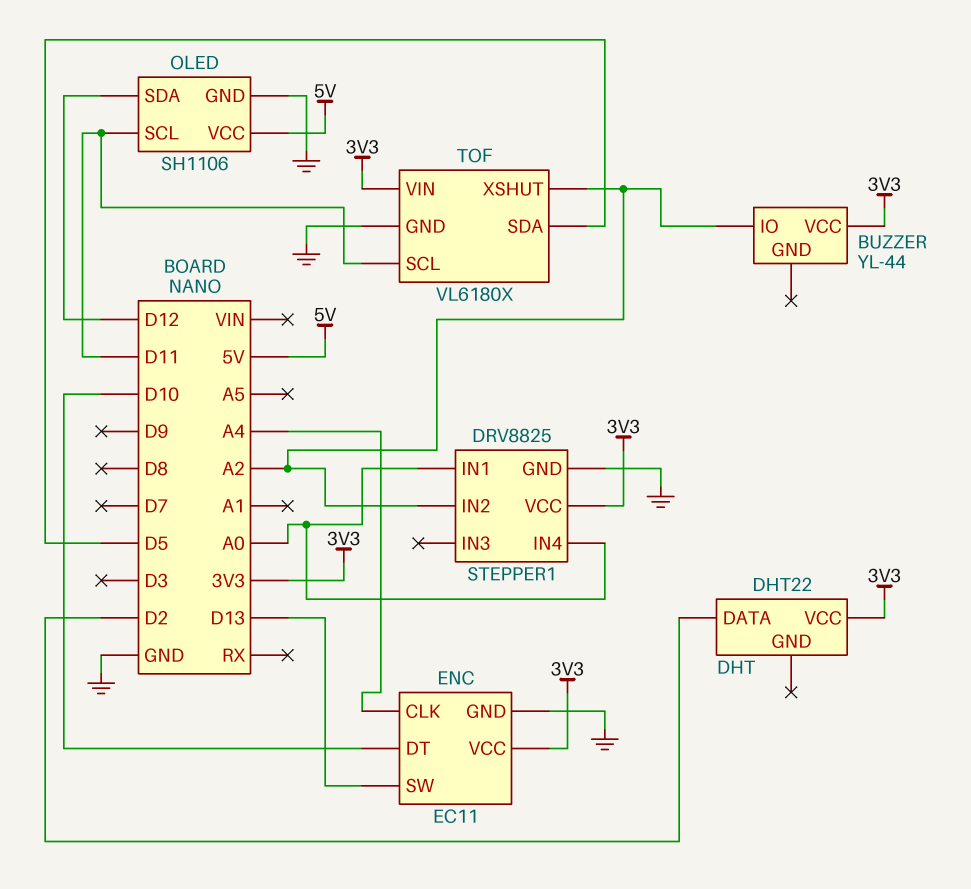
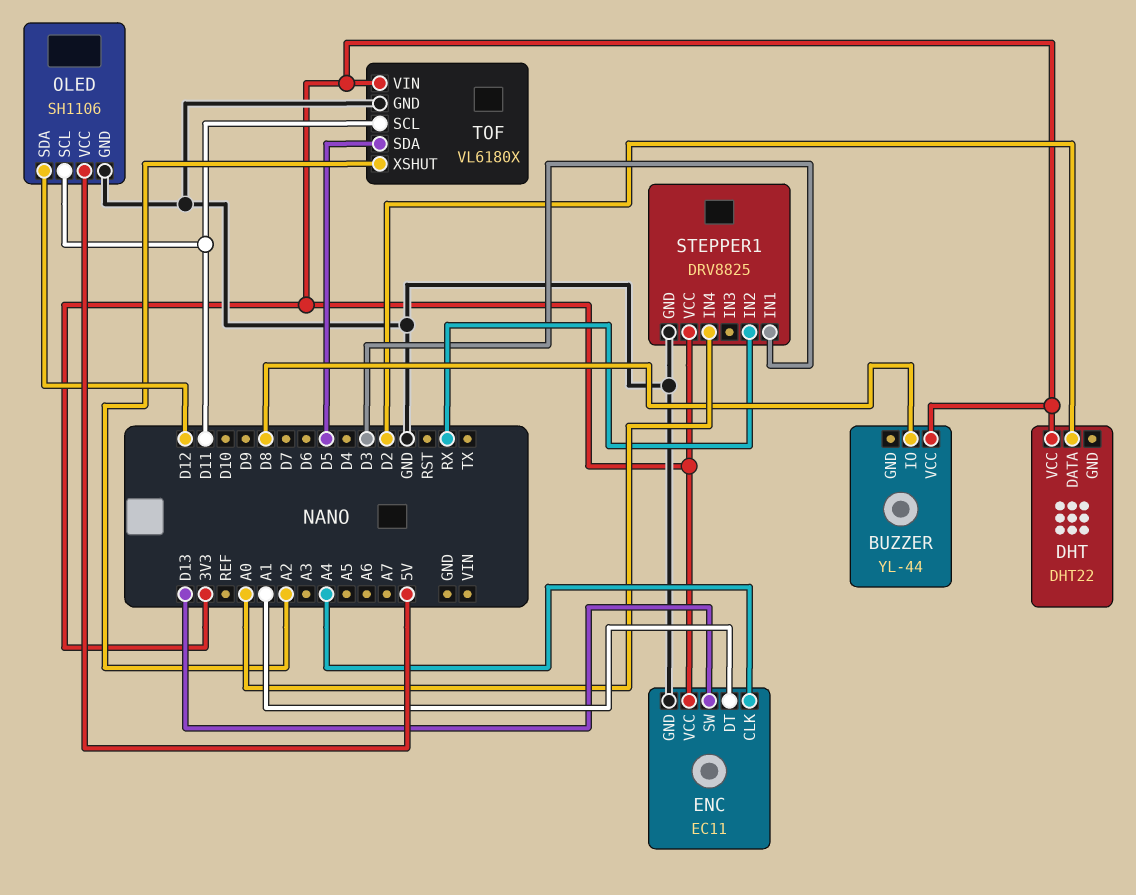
BUZZER pin IO: A2 -> D8
ENC pin DT: D10 -> A1
STEPPER1 pin IN1: A0 -> D3
STEPPER1 pin IN2: A2 -> RX

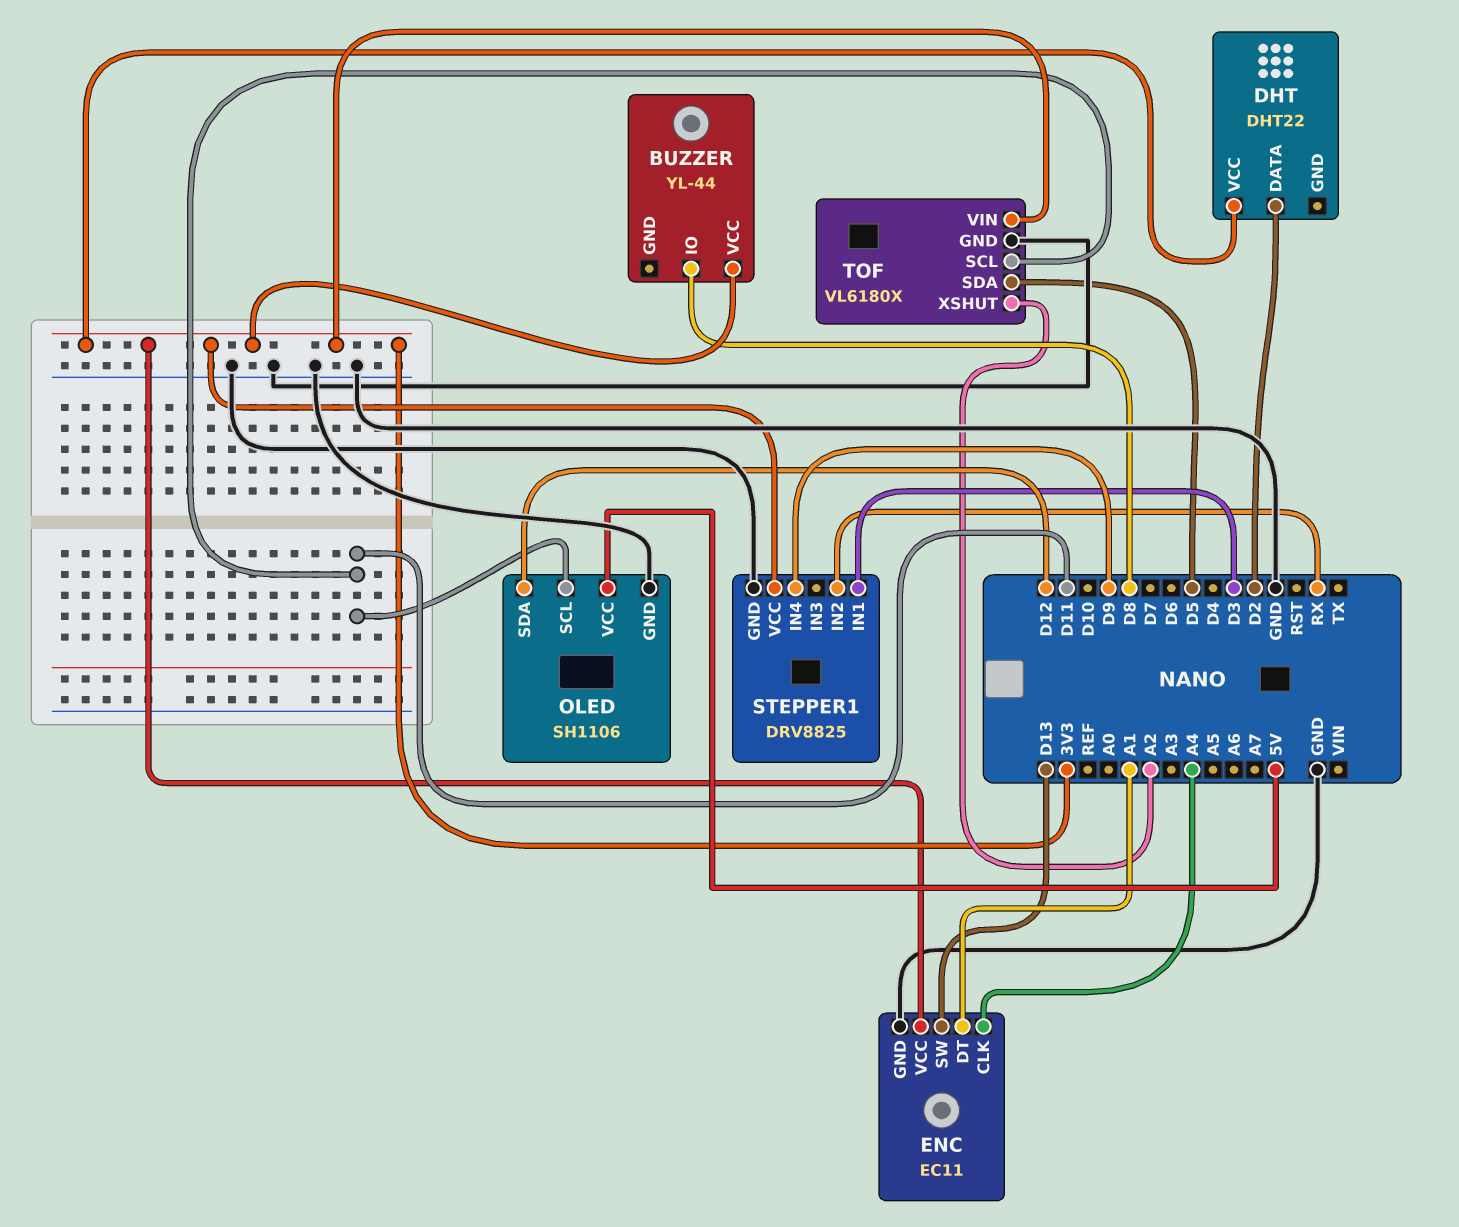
STEPPER1 pin IN4: A0 -> D9

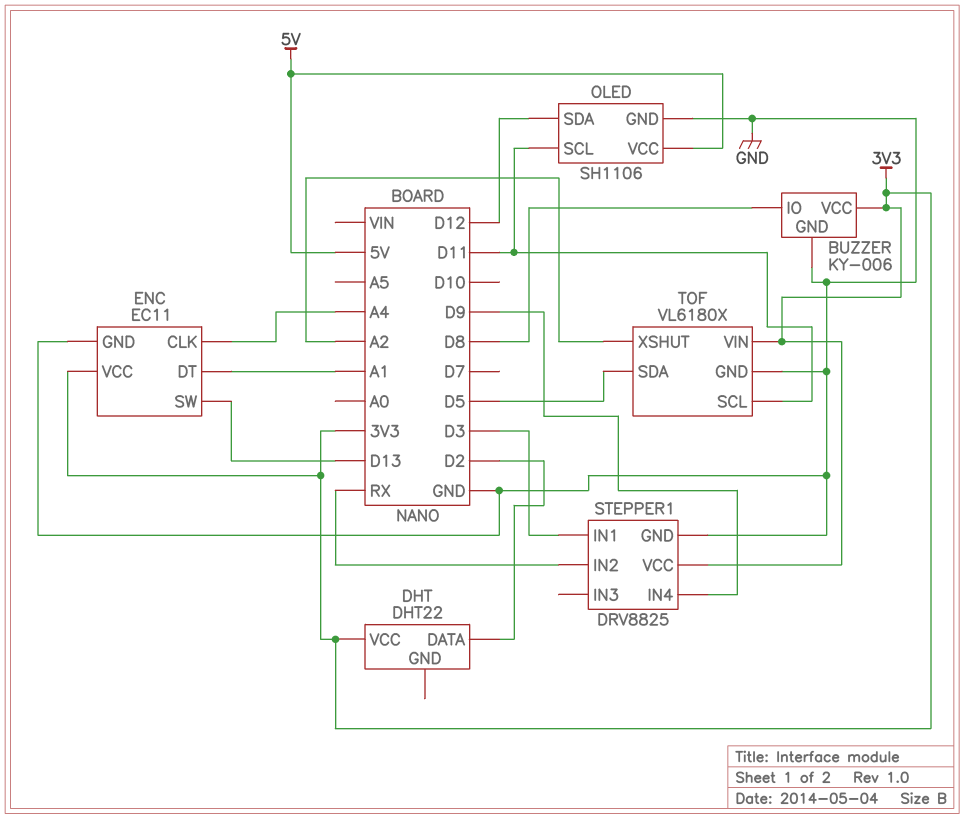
BUZZER: YL-44 -> KY-006
BUZZER pin GND: none -> GND

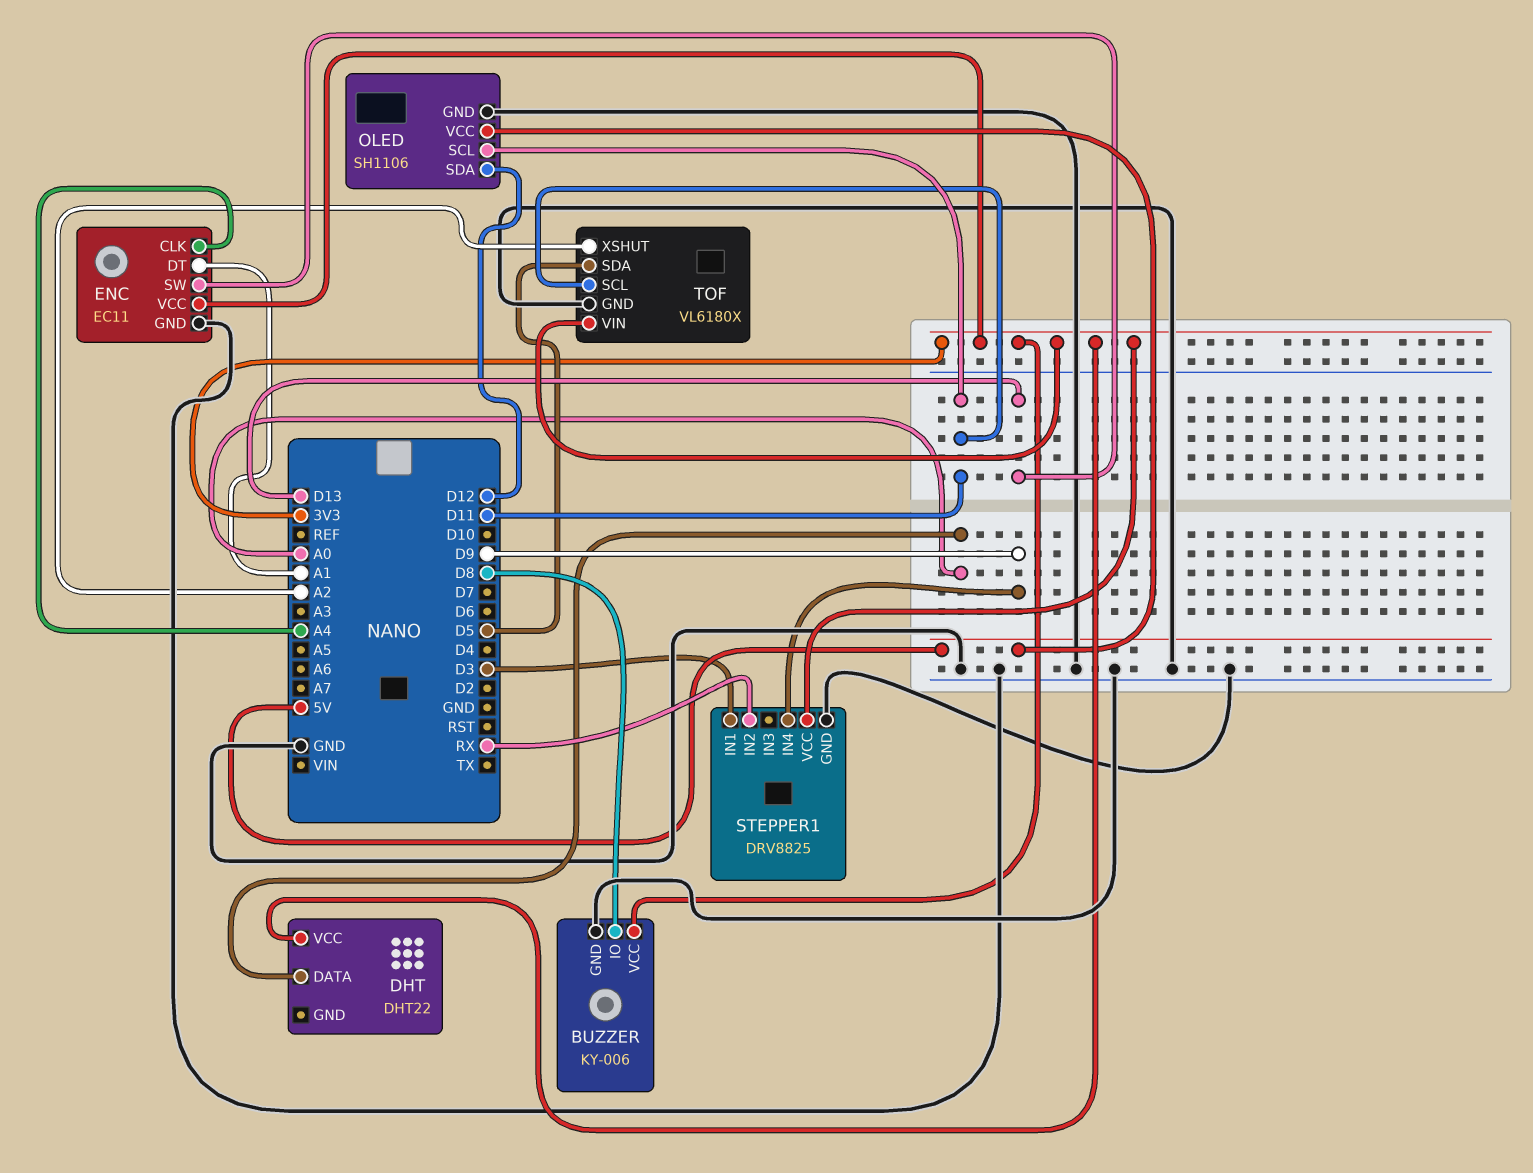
DHT pin DATA: D2 -> A0

